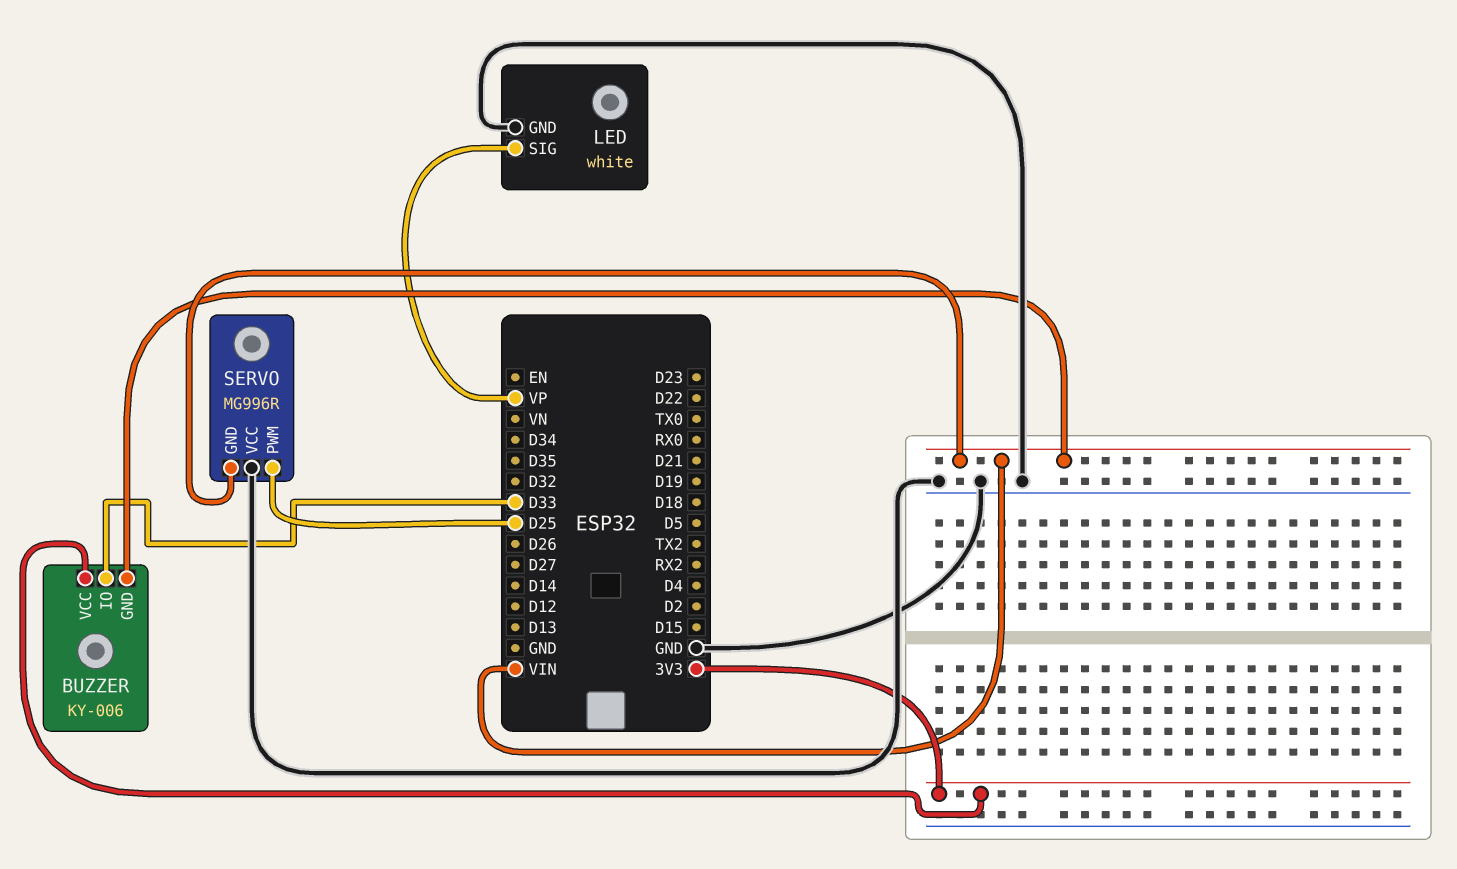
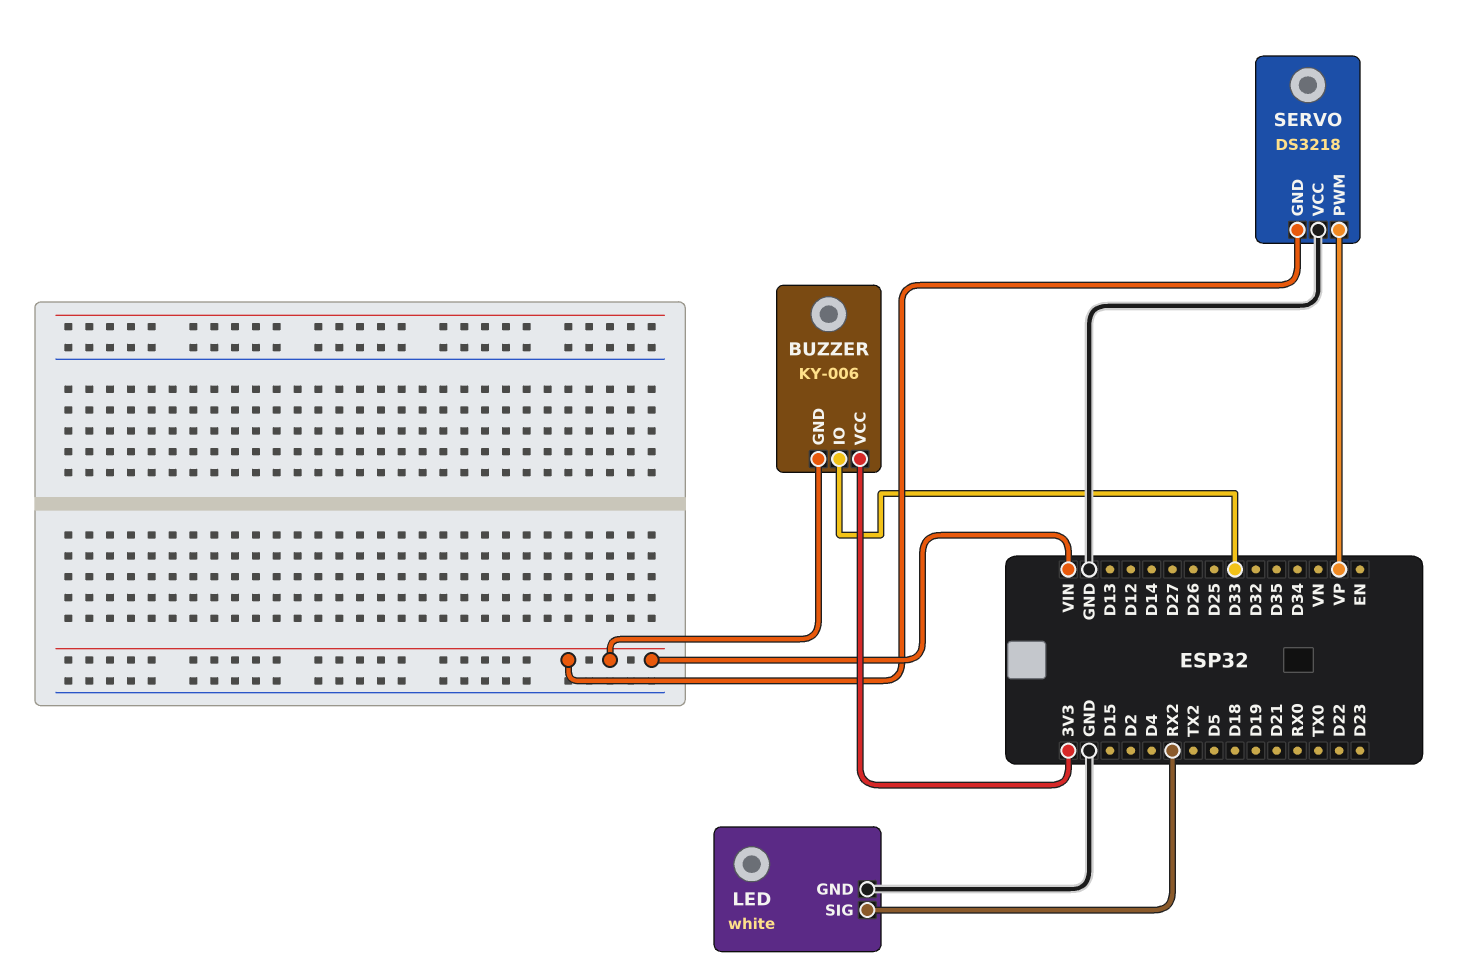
LED pin SIG: VP -> RX2
SERVO: MG996R -> DS3218
SERVO pin PWM: D25 -> VP

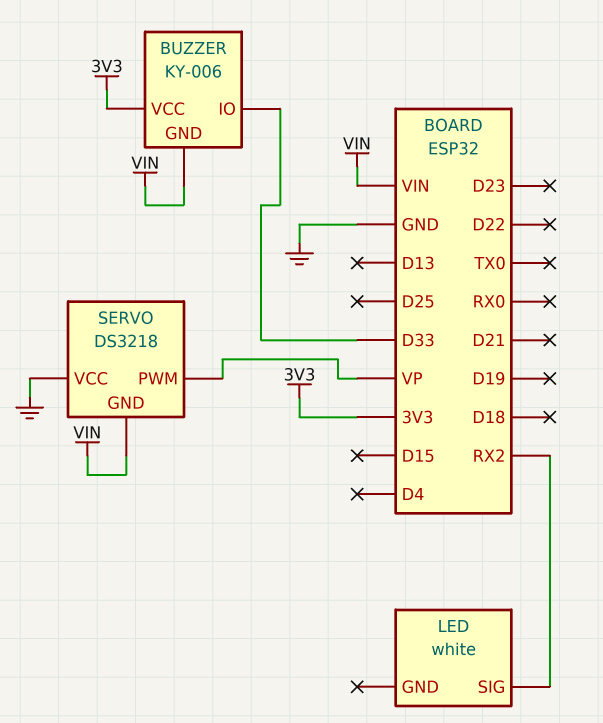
LED pin GND: GND -> none

